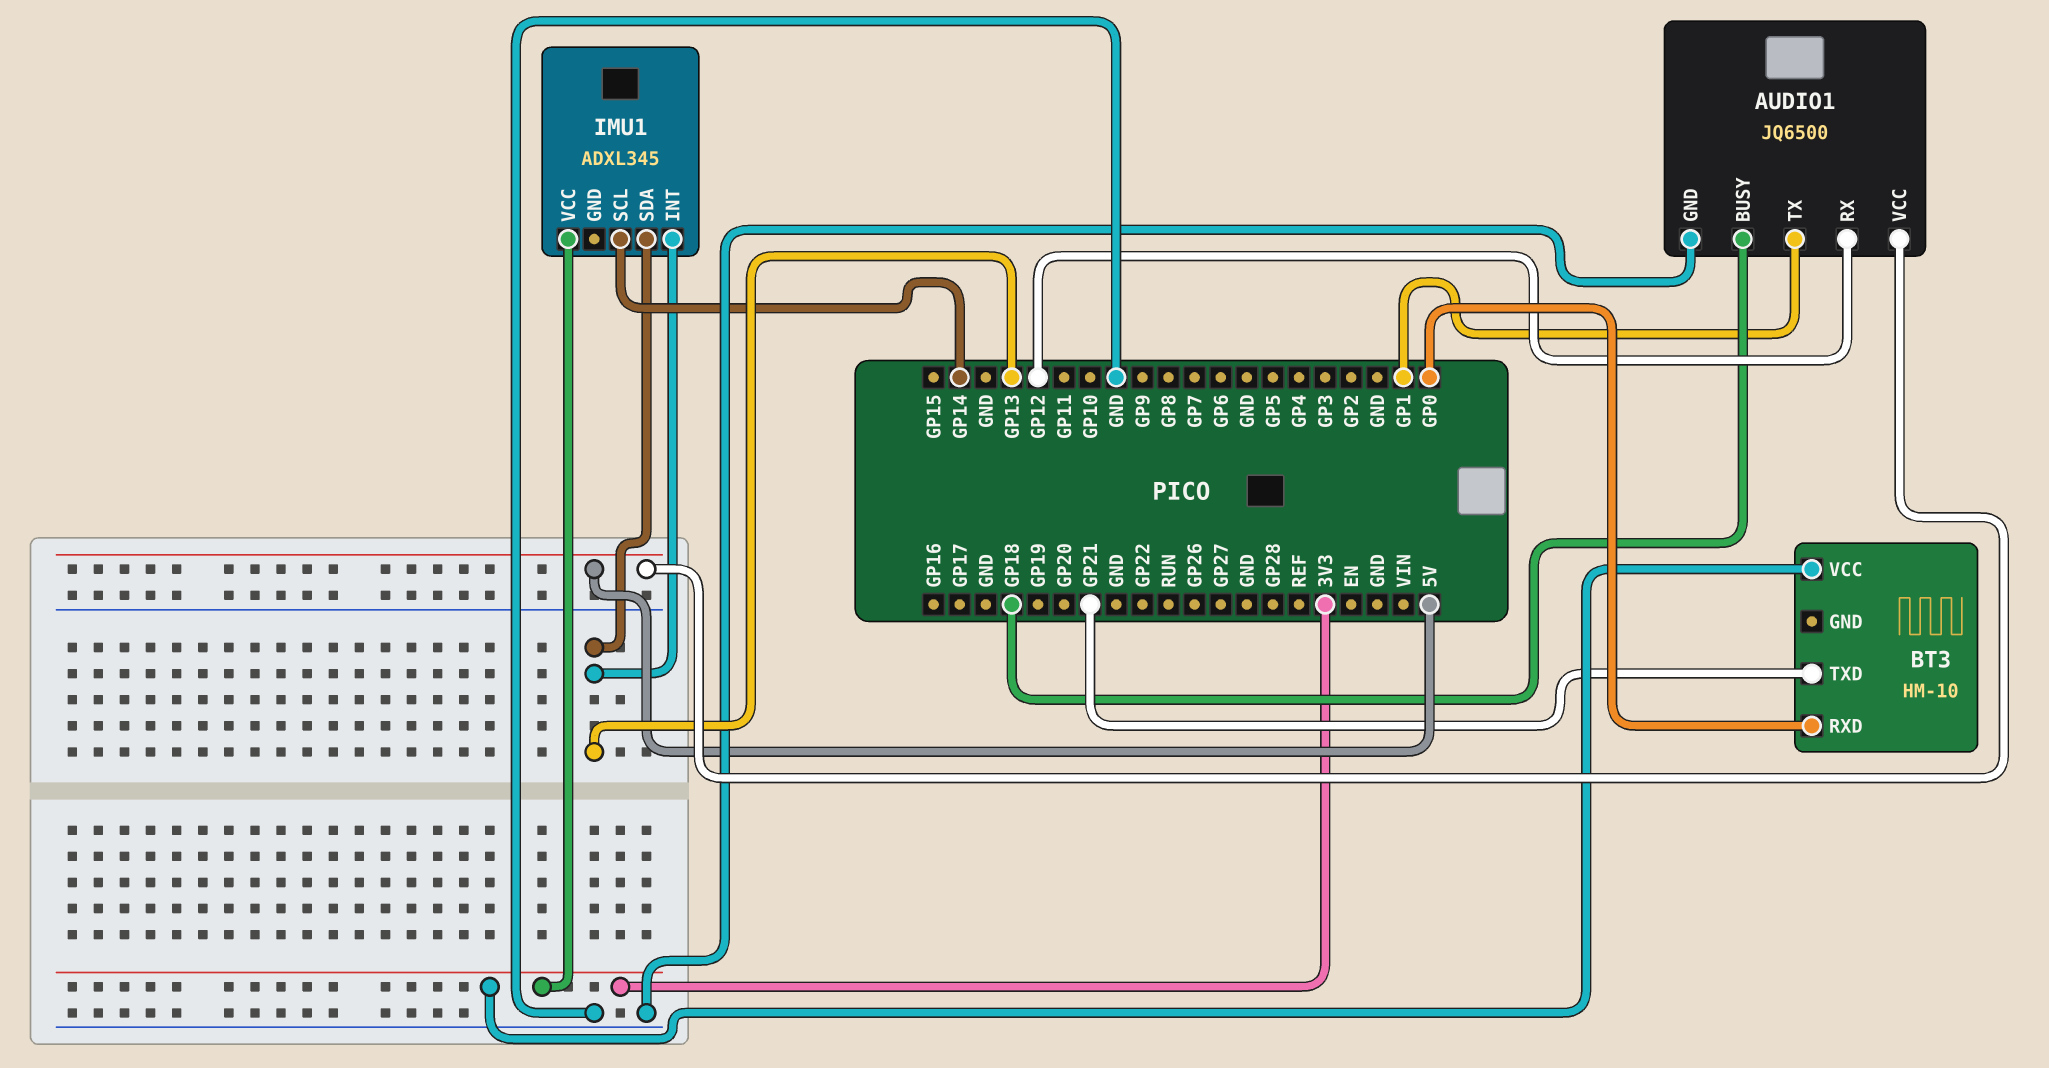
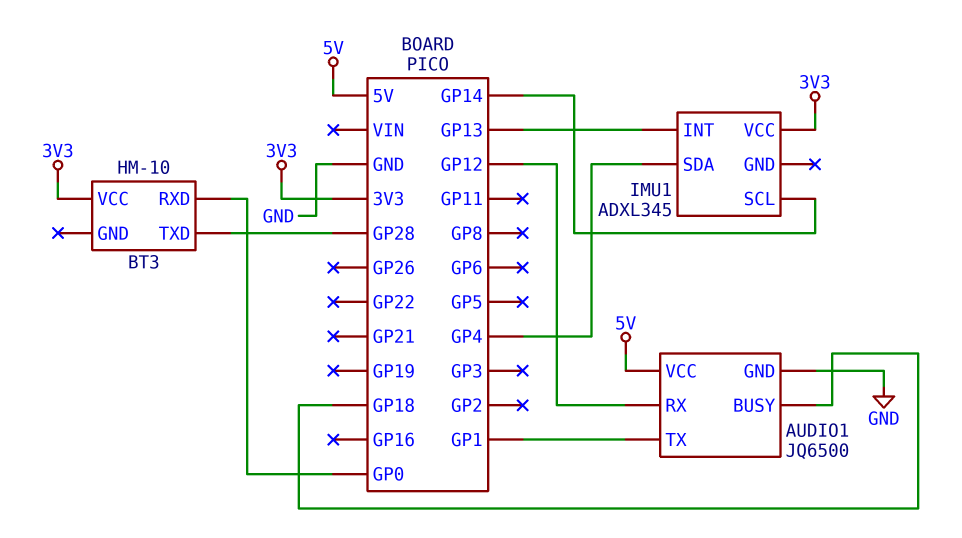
BT3 pin TXD: GP21 -> GP28
IMU1 pin SDA: GP13 -> GP4

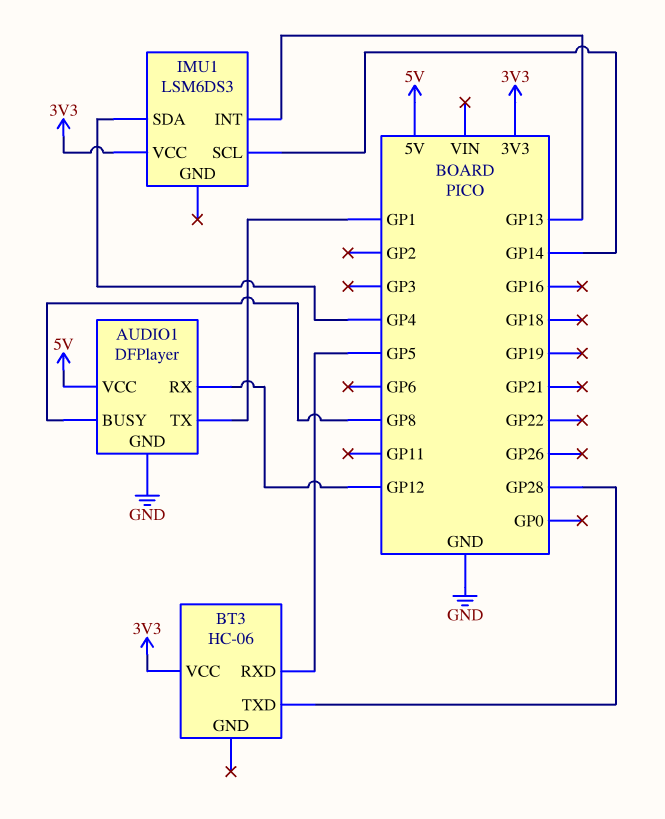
AUDIO1: JQ6500 -> DFPlayer
AUDIO1 pin BUSY: GP18 -> GP8
BT3: HM-10 -> HC-06
BT3 pin RXD: GP0 -> GP5
IMU1: ADXL345 -> LSM6DS3

